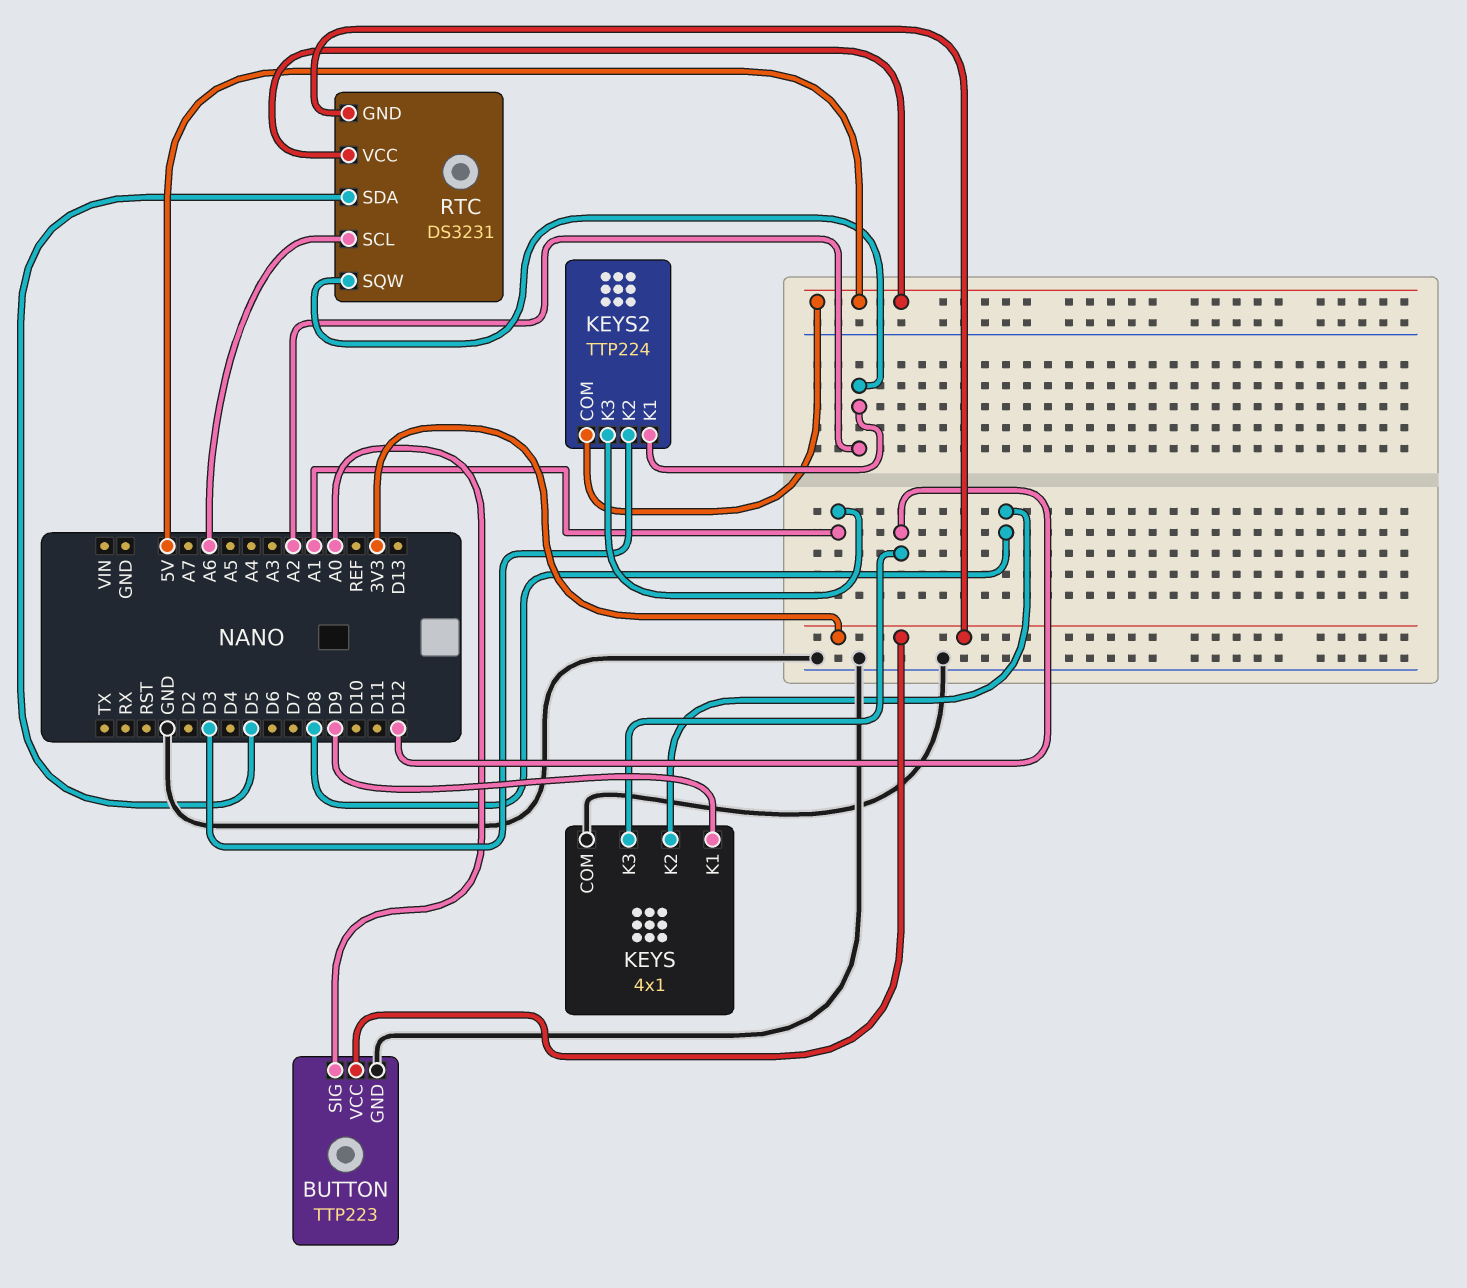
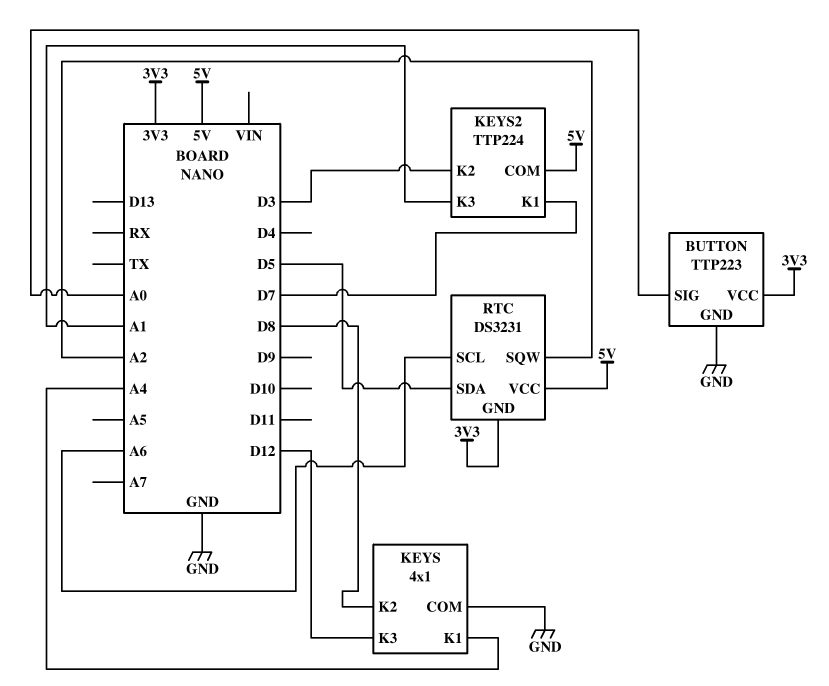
KEYS pin K1: D9 -> A4
KEYS2 pin K1: A2 -> D7

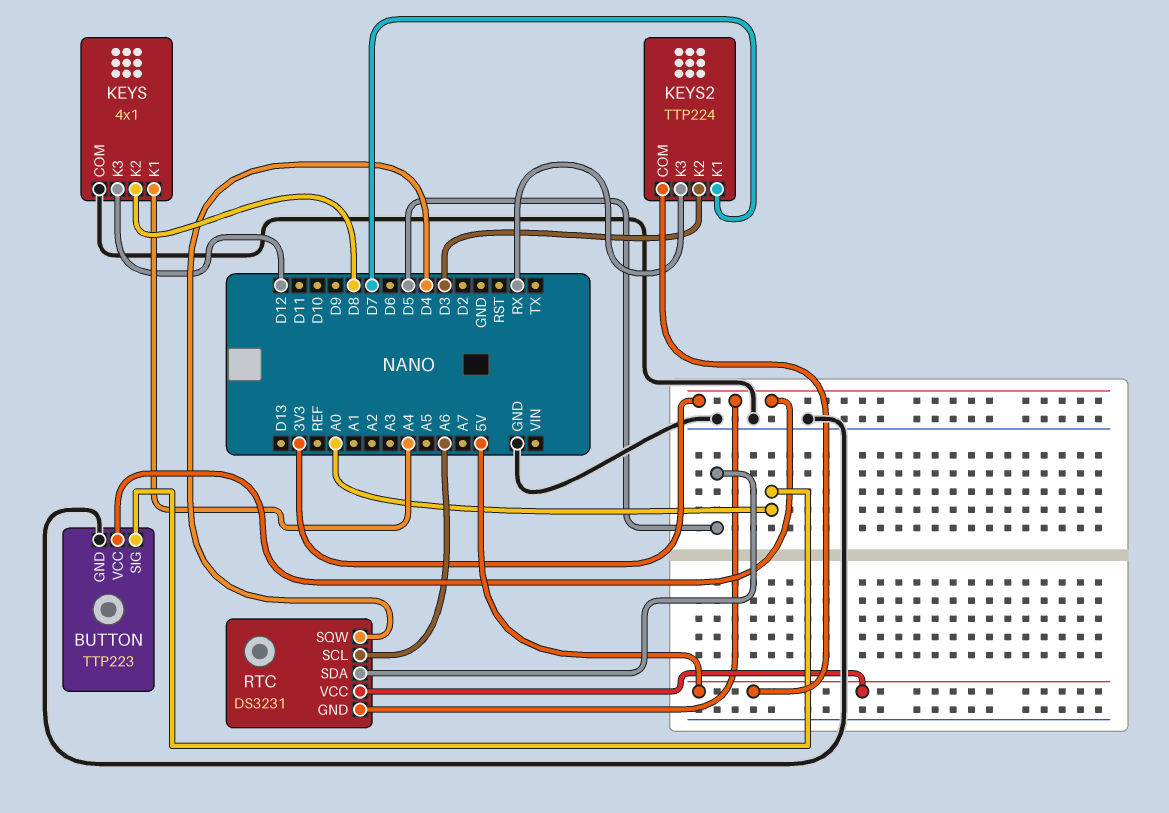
KEYS2 pin K3: A1 -> RX
RTC pin SQW: A2 -> D4

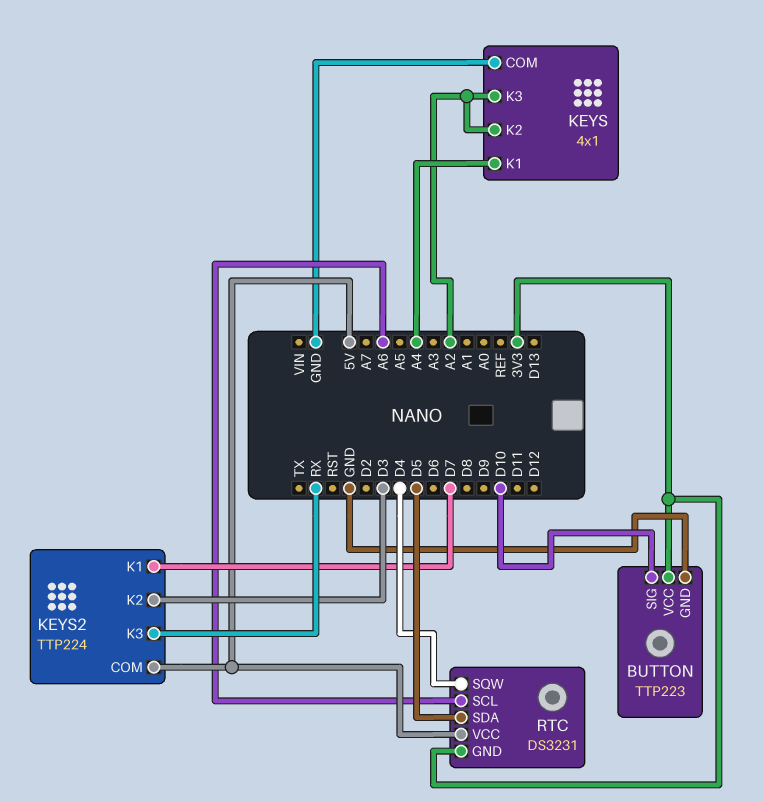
BUTTON pin SIG: A0 -> D10
KEYS pin K2: D8 -> A2
KEYS pin K3: D12 -> A2

